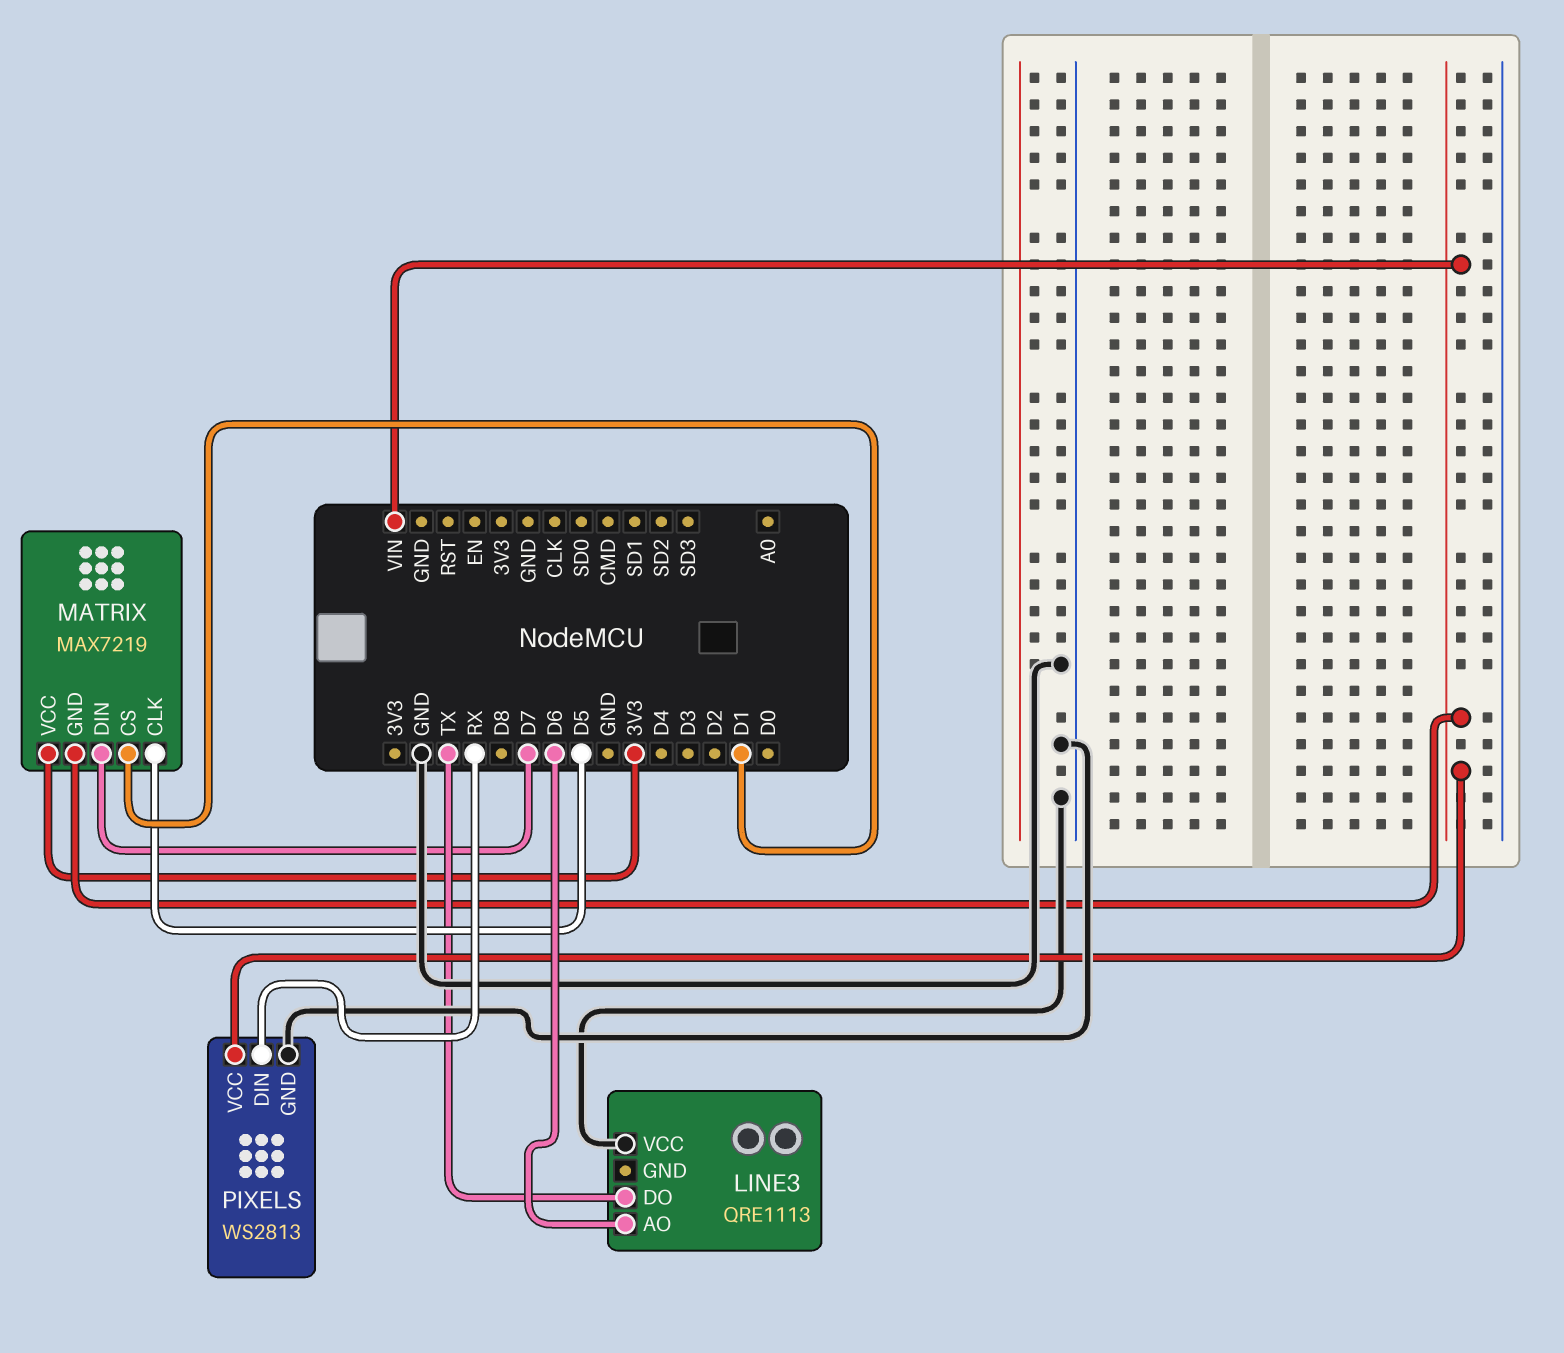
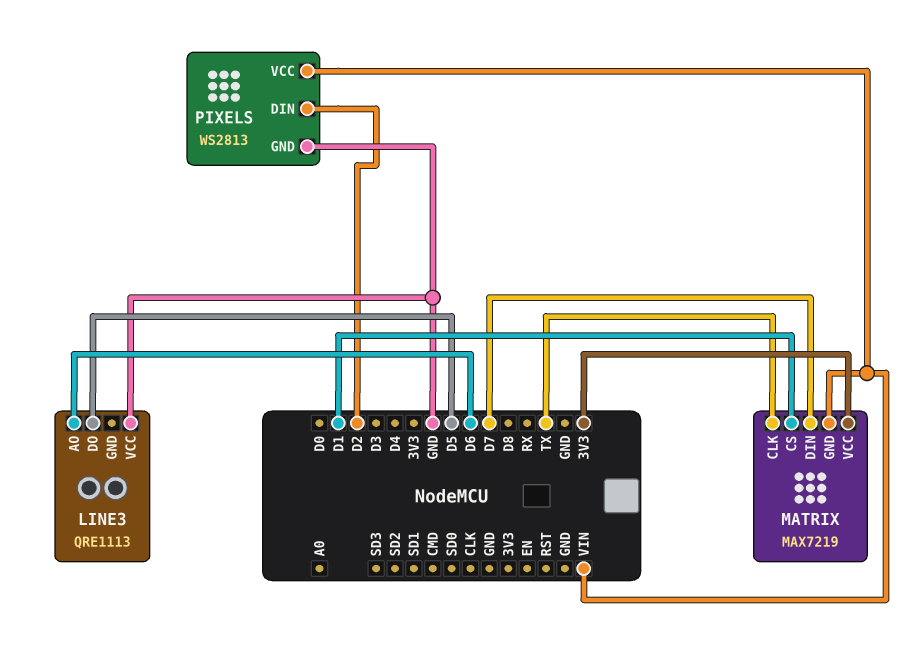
LINE3 pin DO: TX -> D5
MATRIX pin CLK: D5 -> TX
PIXELS pin DIN: RX -> D2

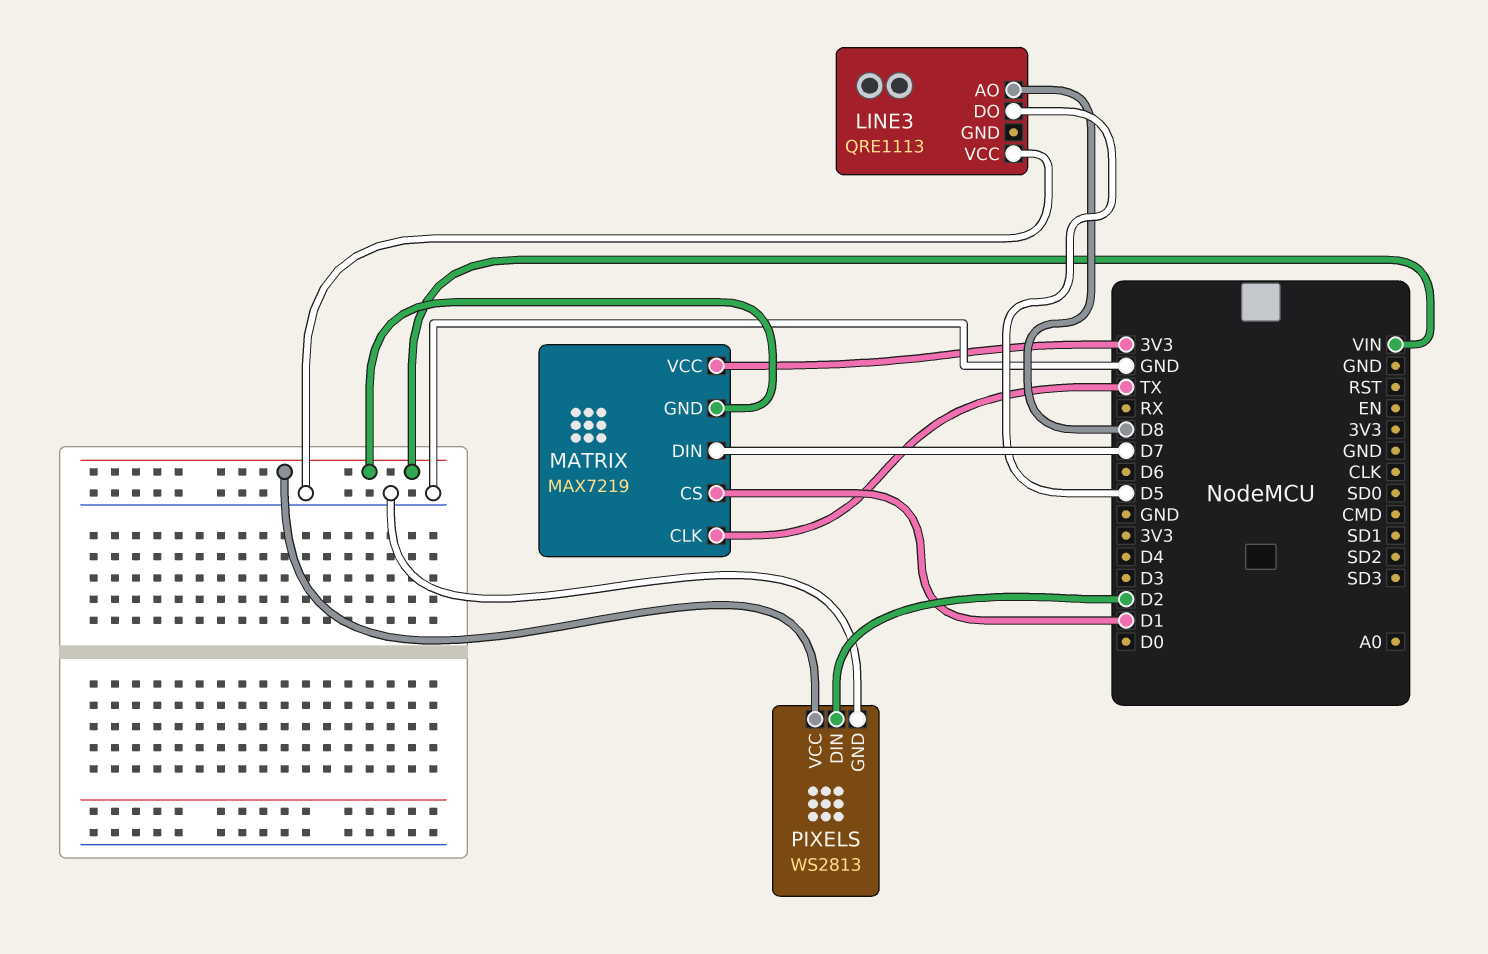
LINE3 pin AO: D6 -> D8

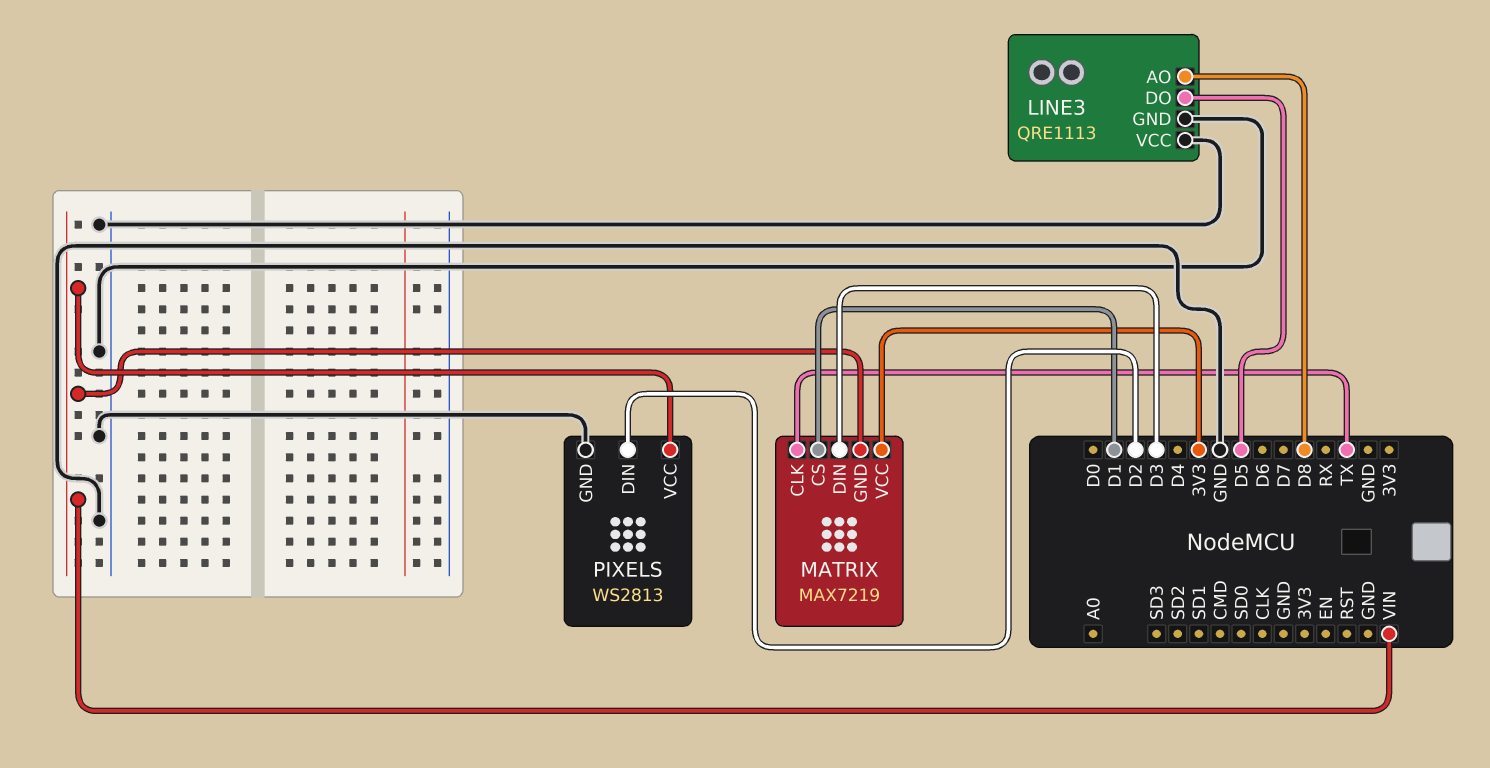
LINE3 pin GND: none -> GND
MATRIX pin DIN: D7 -> D3

